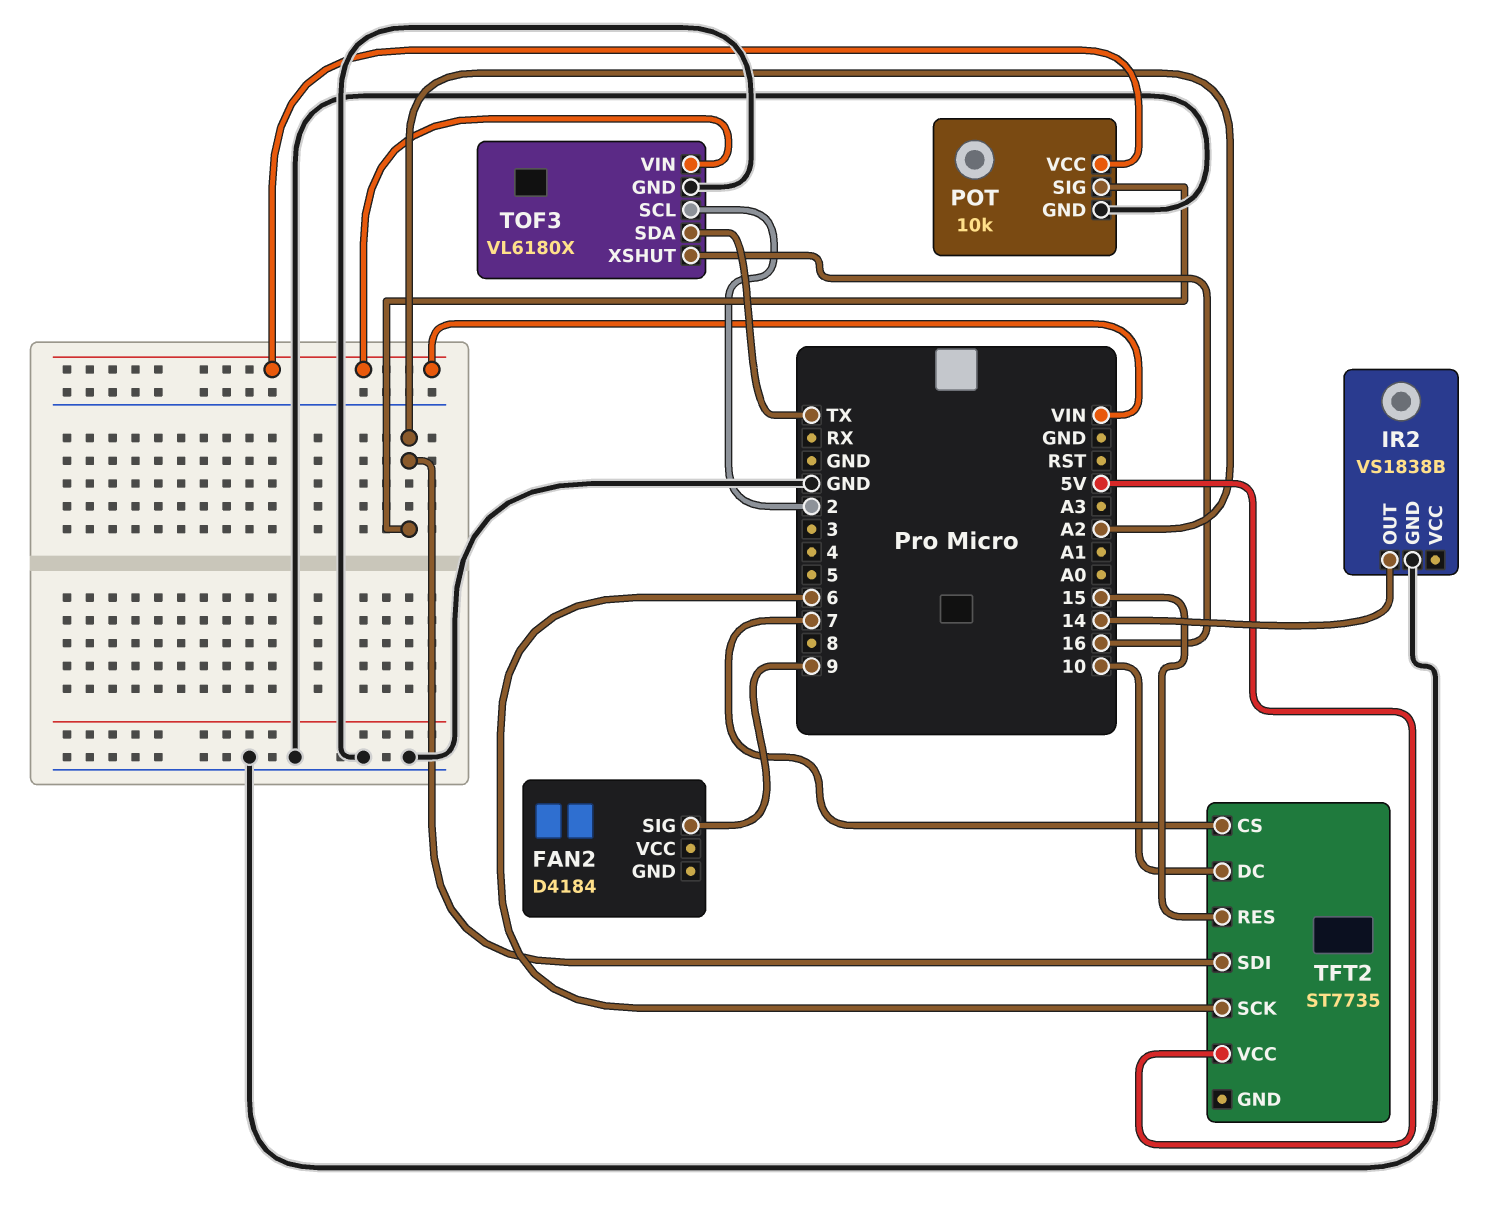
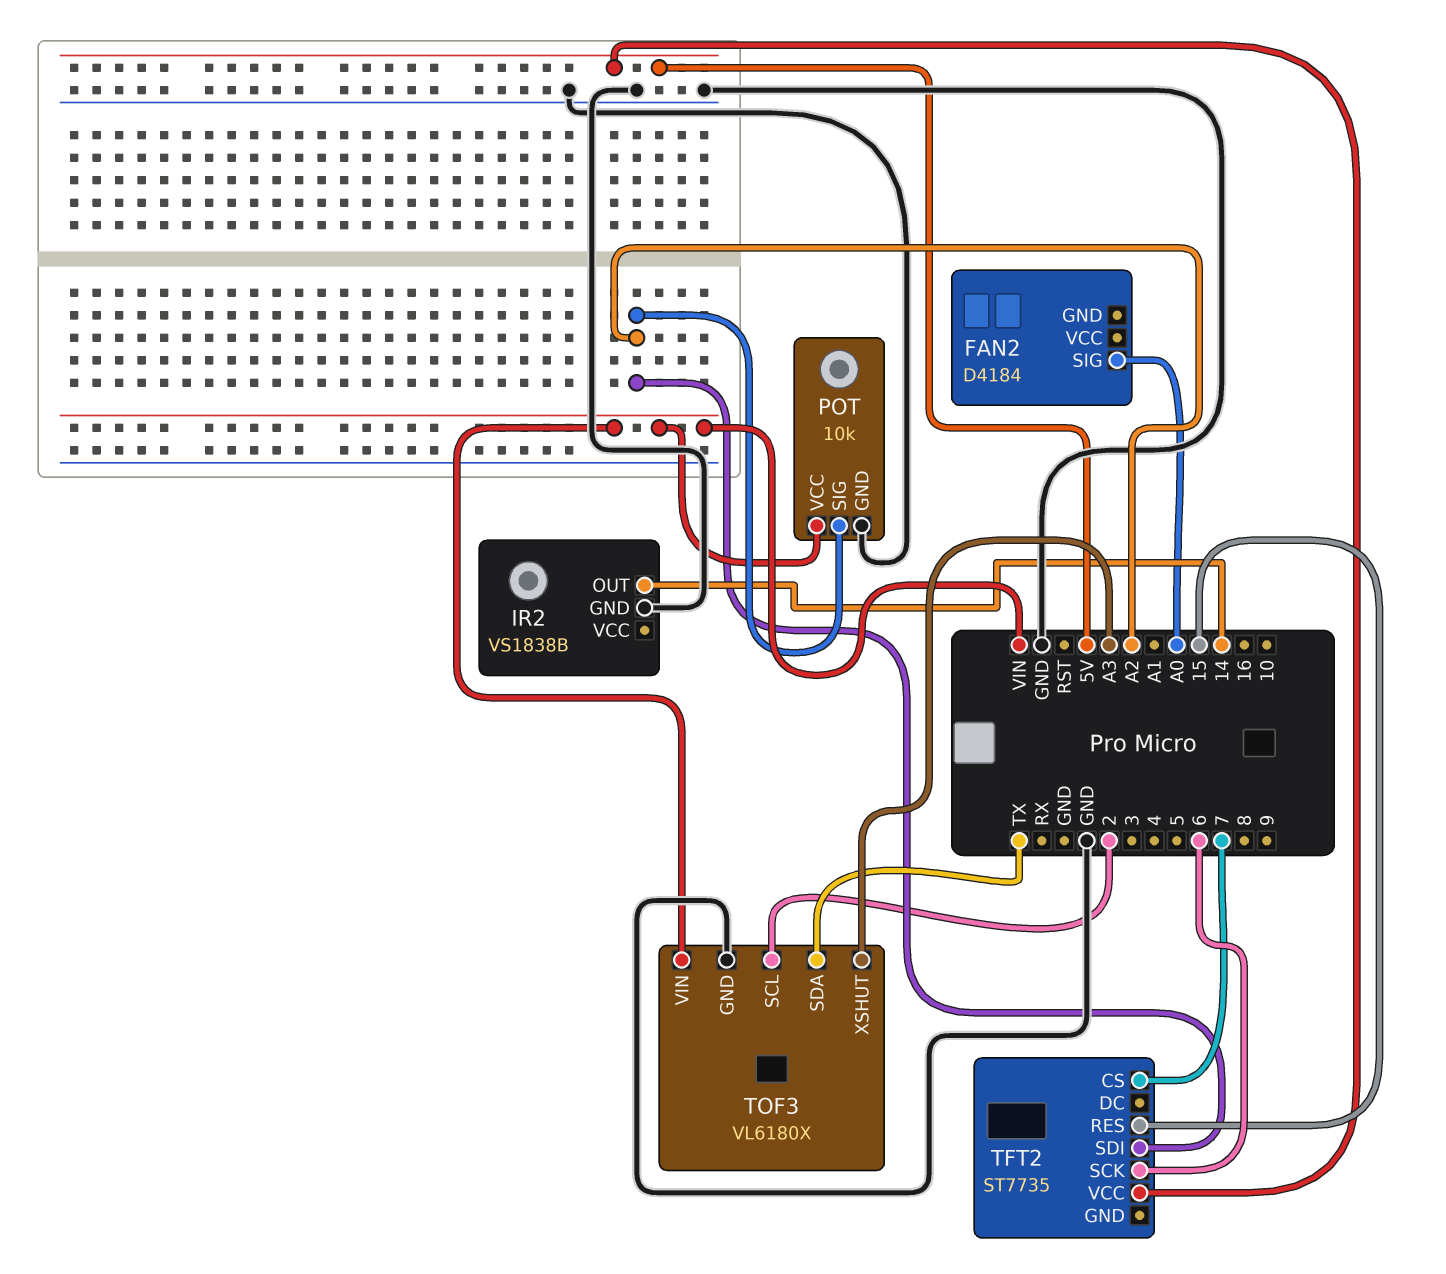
FAN2 pin SIG: 9 -> A0
TFT2 pin DC: 10 -> none
TOF3 pin XSHUT: 16 -> A3

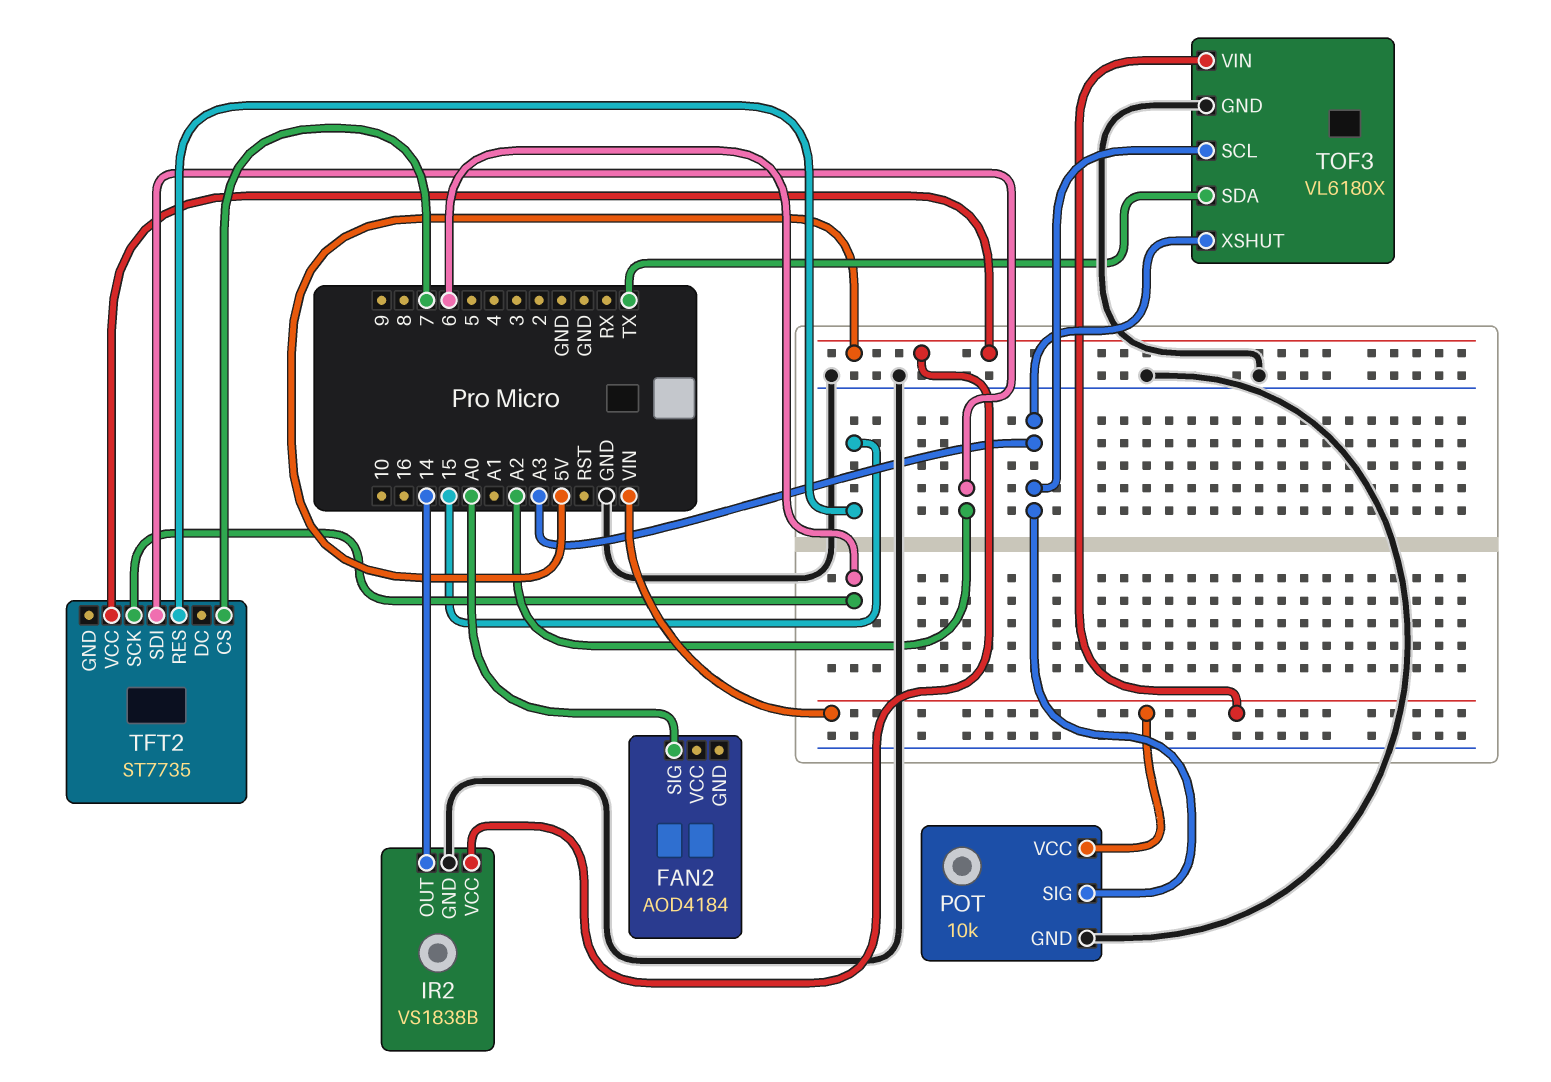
FAN2: D4184 -> AOD4184
IR2 pin VCC: none -> 5V
POT pin SIG: A2 -> A3
TOF3 pin SCL: 2 -> A3

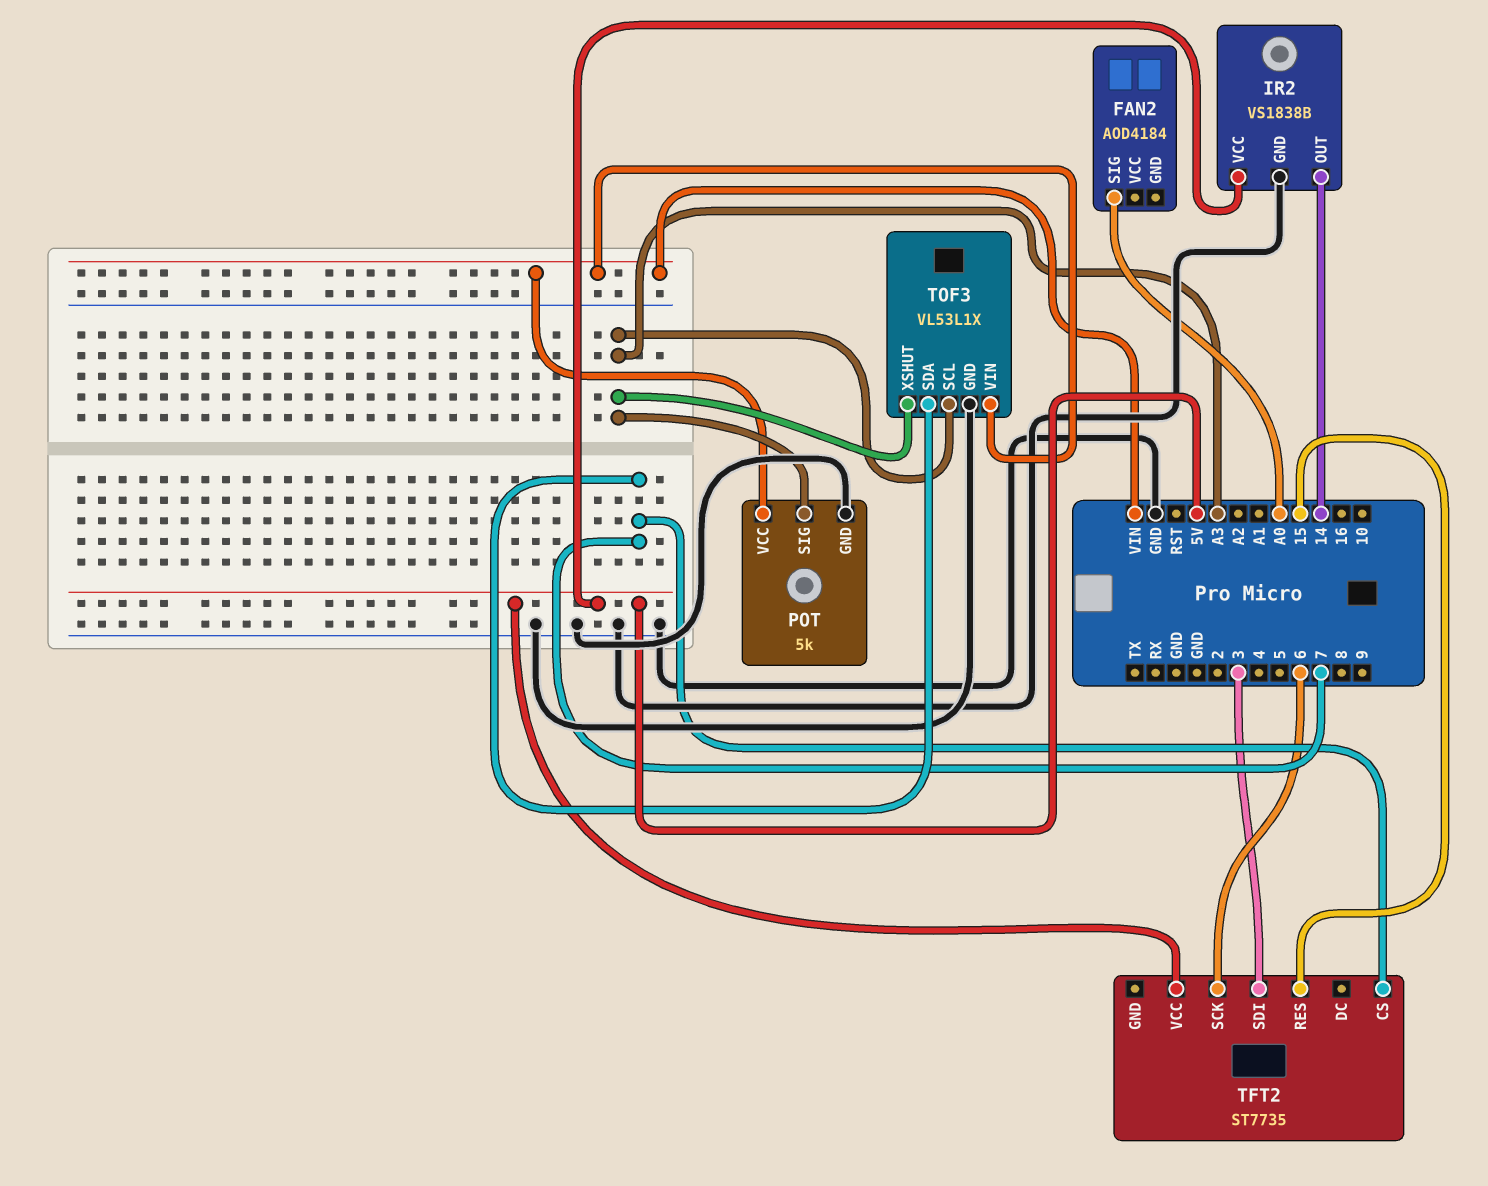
POT: 10k -> 5k
TFT2 pin SDI: A2 -> 3
TOF3: VL6180X -> VL53L1X
TOF3 pin SDA: TX -> 7

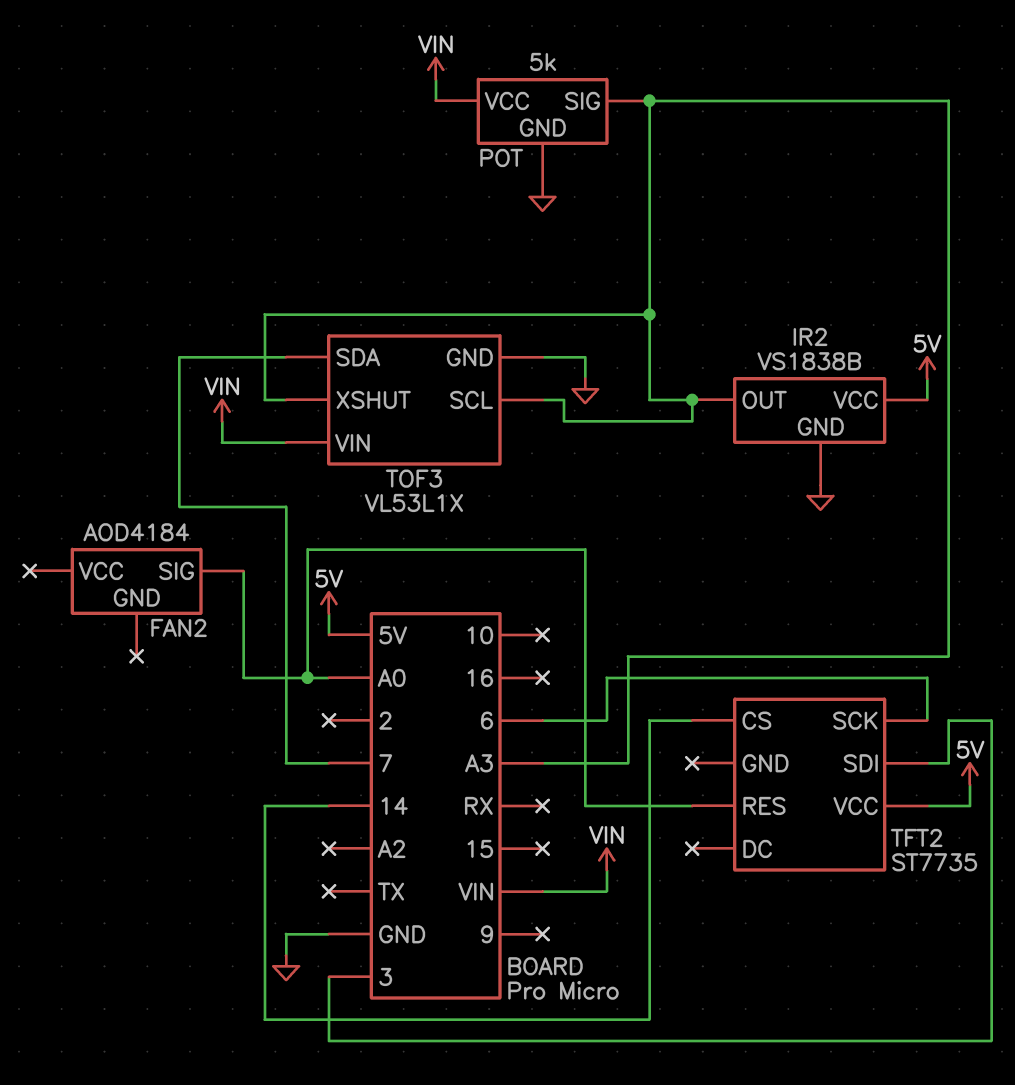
IR2 pin OUT: 14 -> A3
TFT2 pin CS: 7 -> 14
TFT2 pin RES: 15 -> A0

